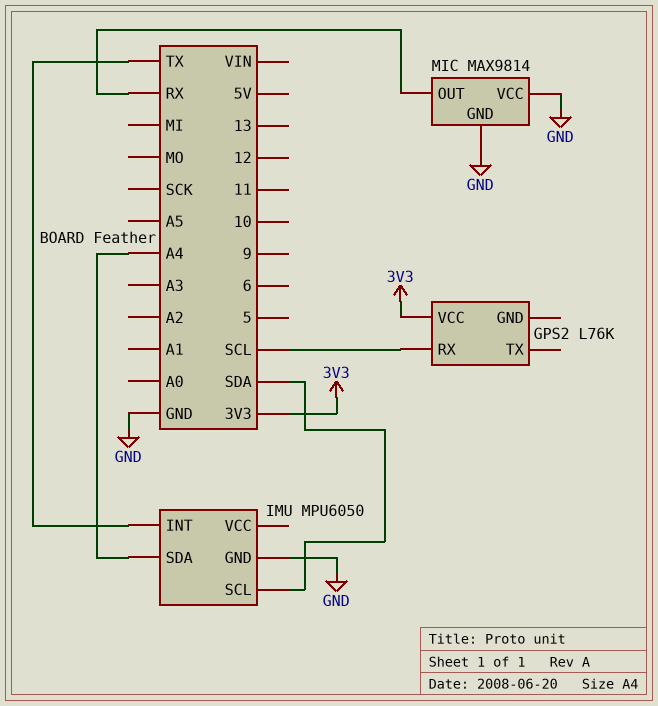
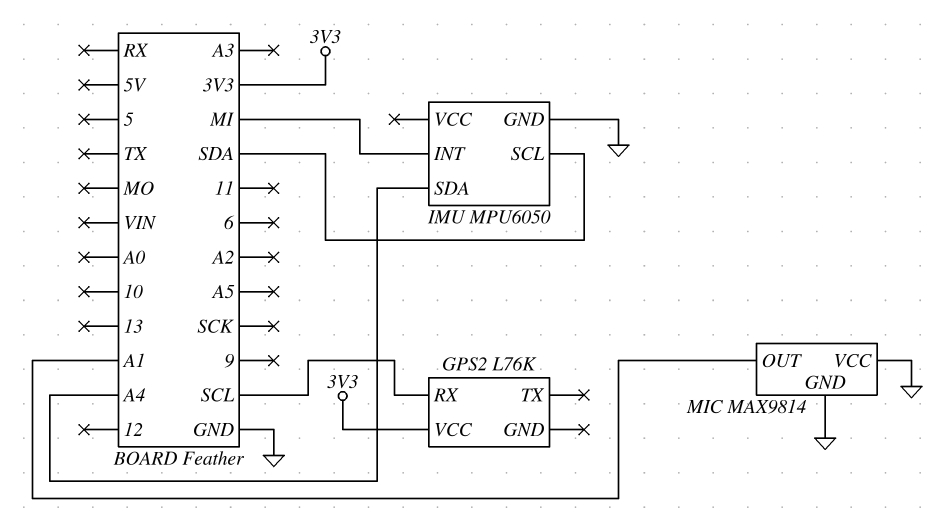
IMU pin INT: TX -> MI
MIC pin OUT: RX -> A1

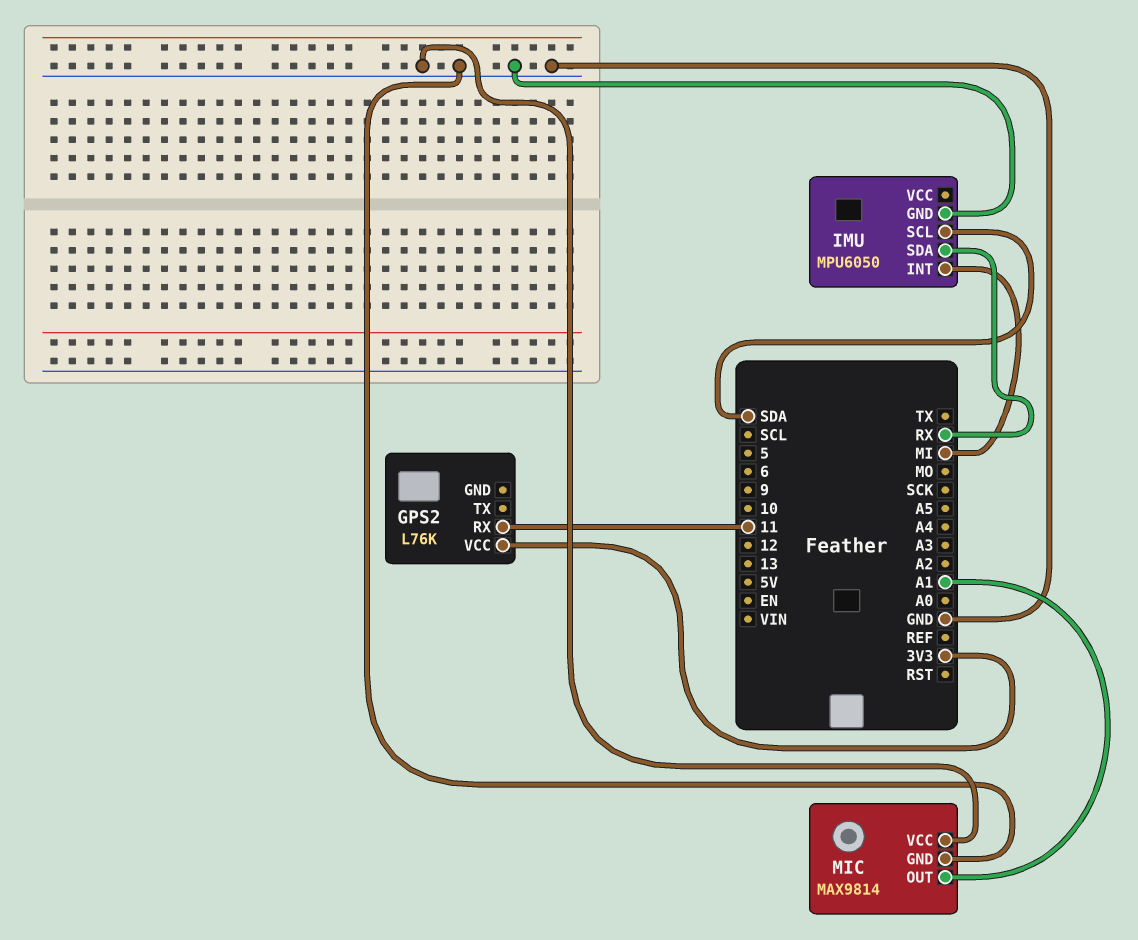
GPS2 pin RX: SCL -> 11
IMU pin SDA: A4 -> RX

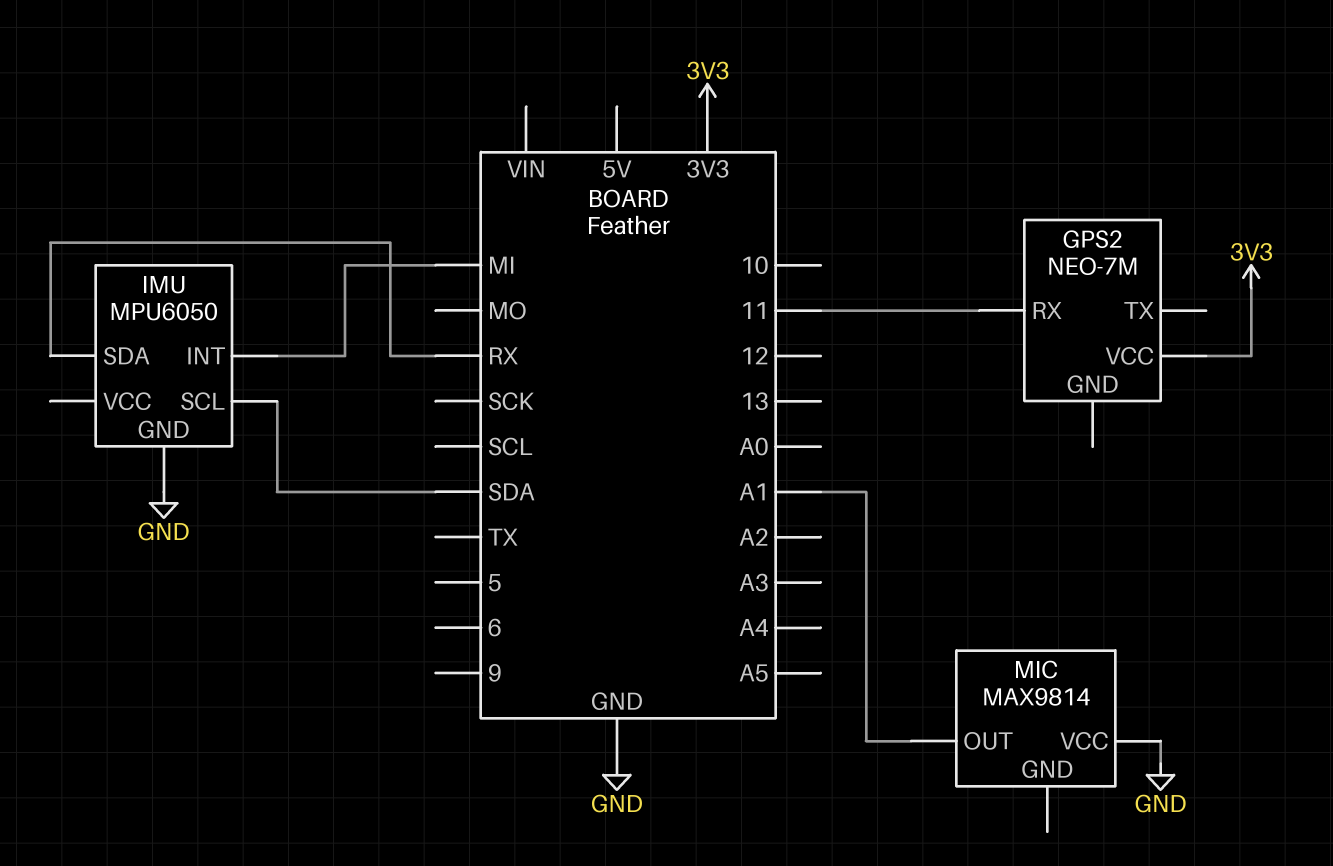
GPS2: L76K -> NEO-7M
MIC pin GND: GND -> none

